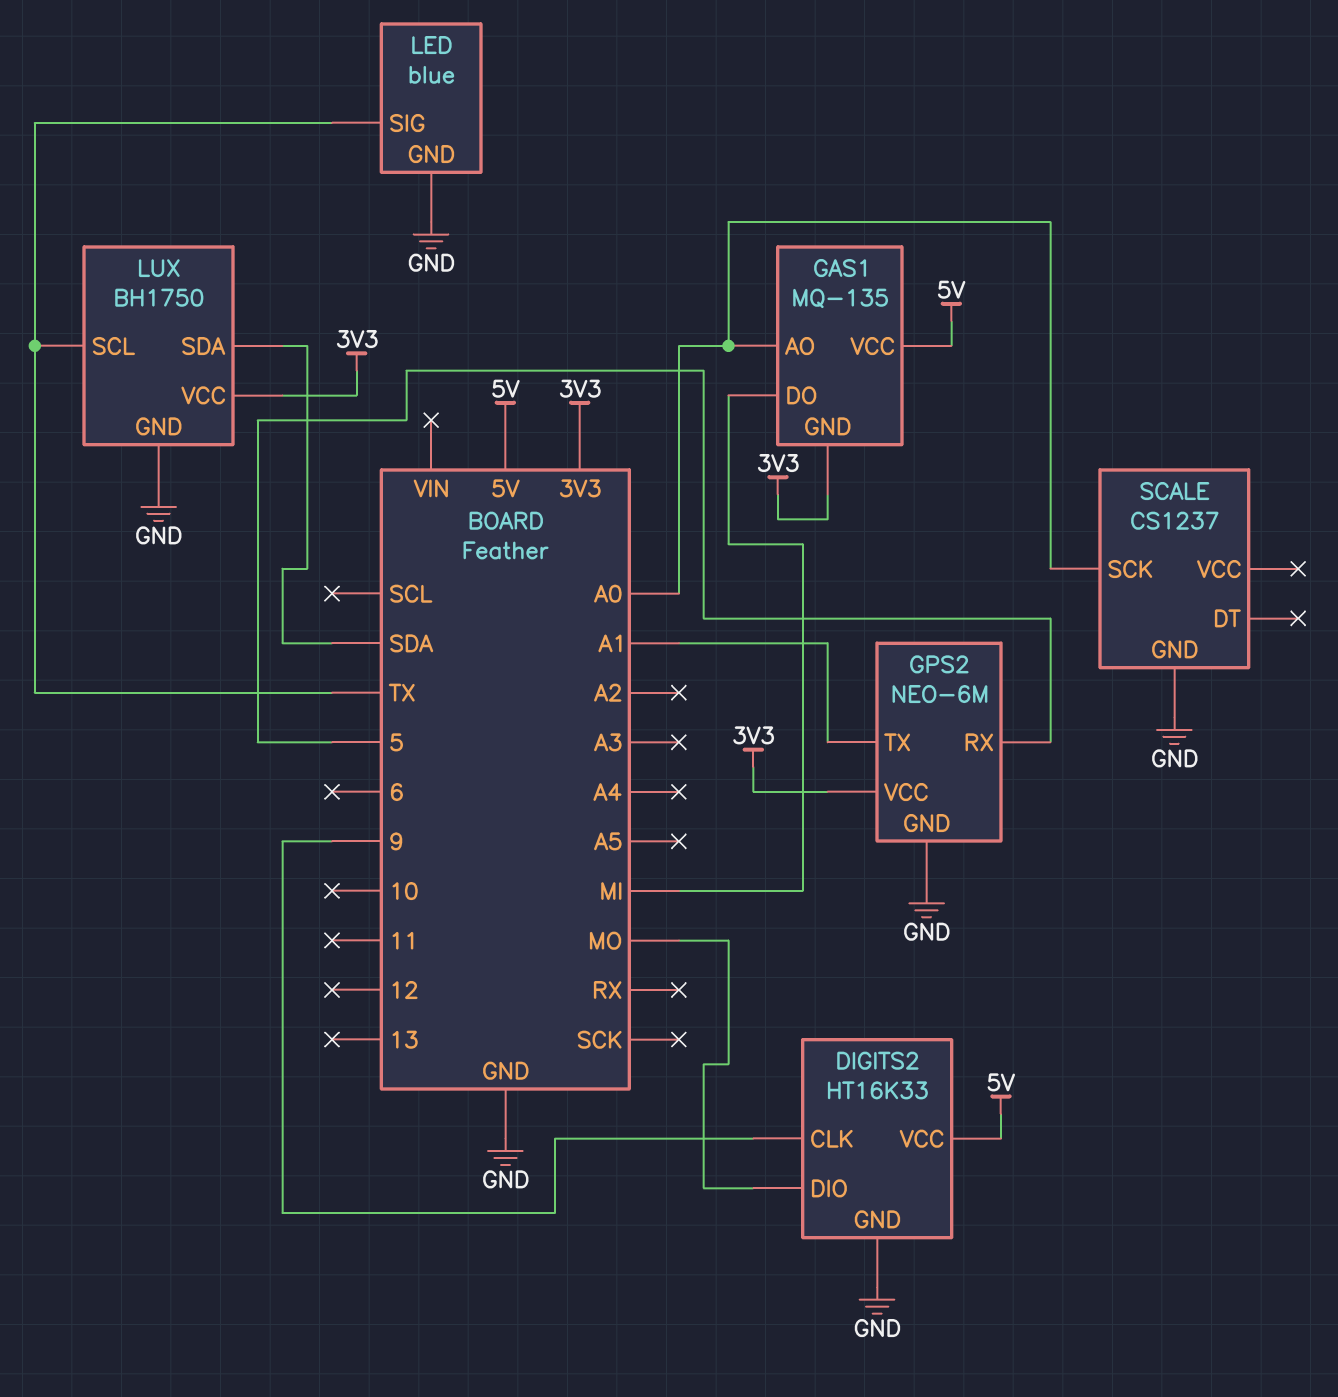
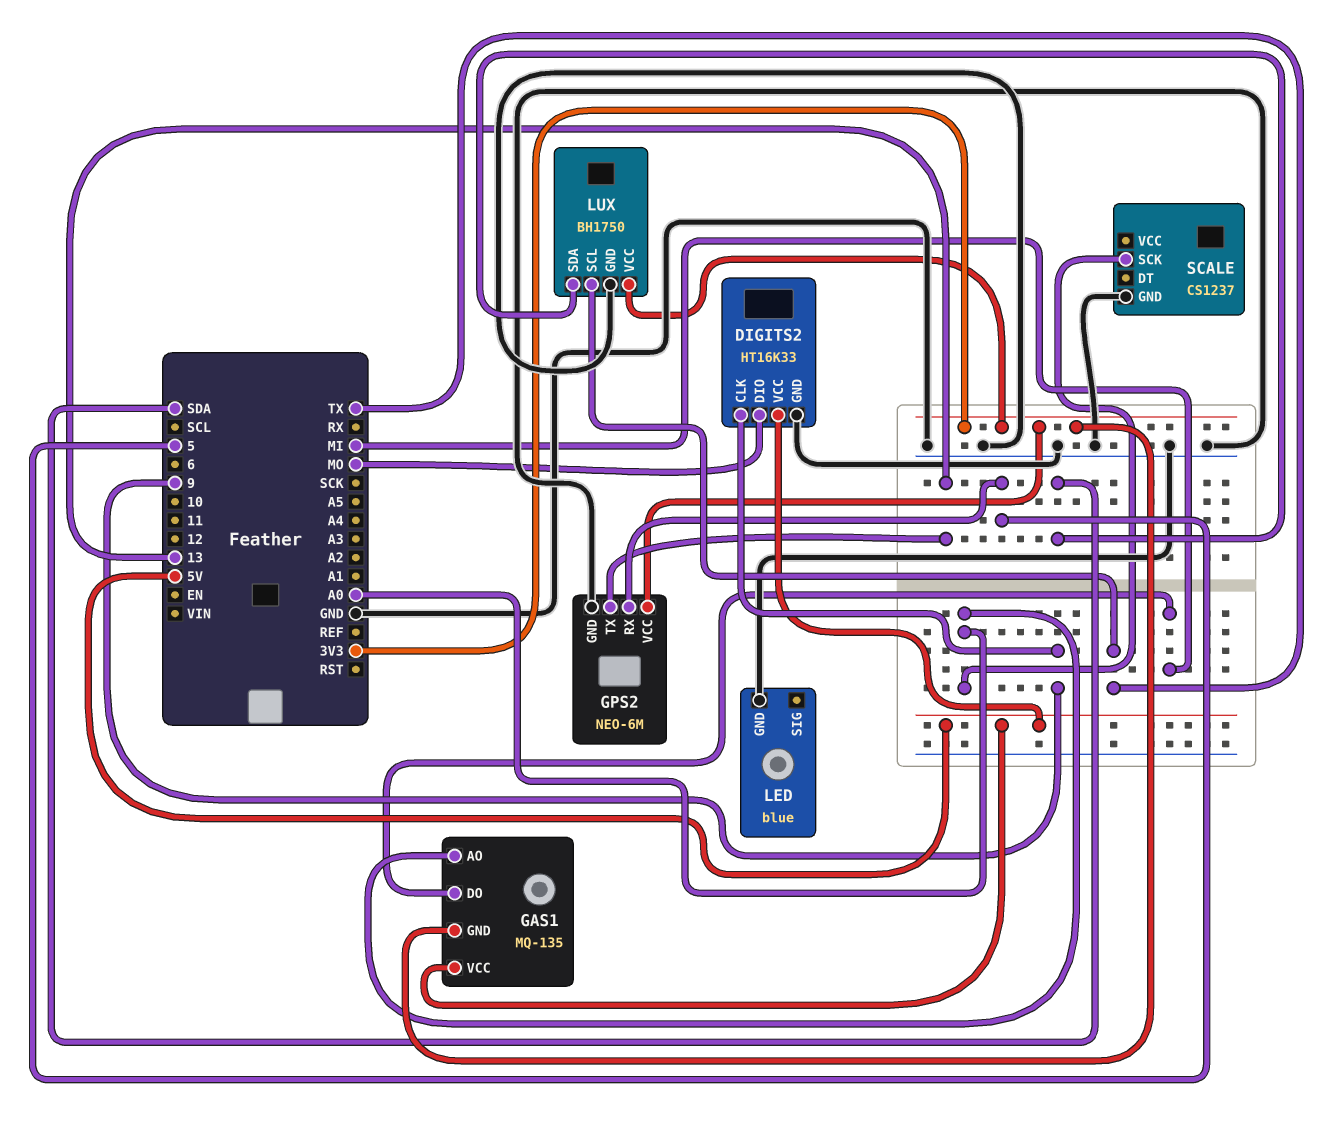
GPS2 pin TX: A1 -> 13
LED pin SIG: TX -> none

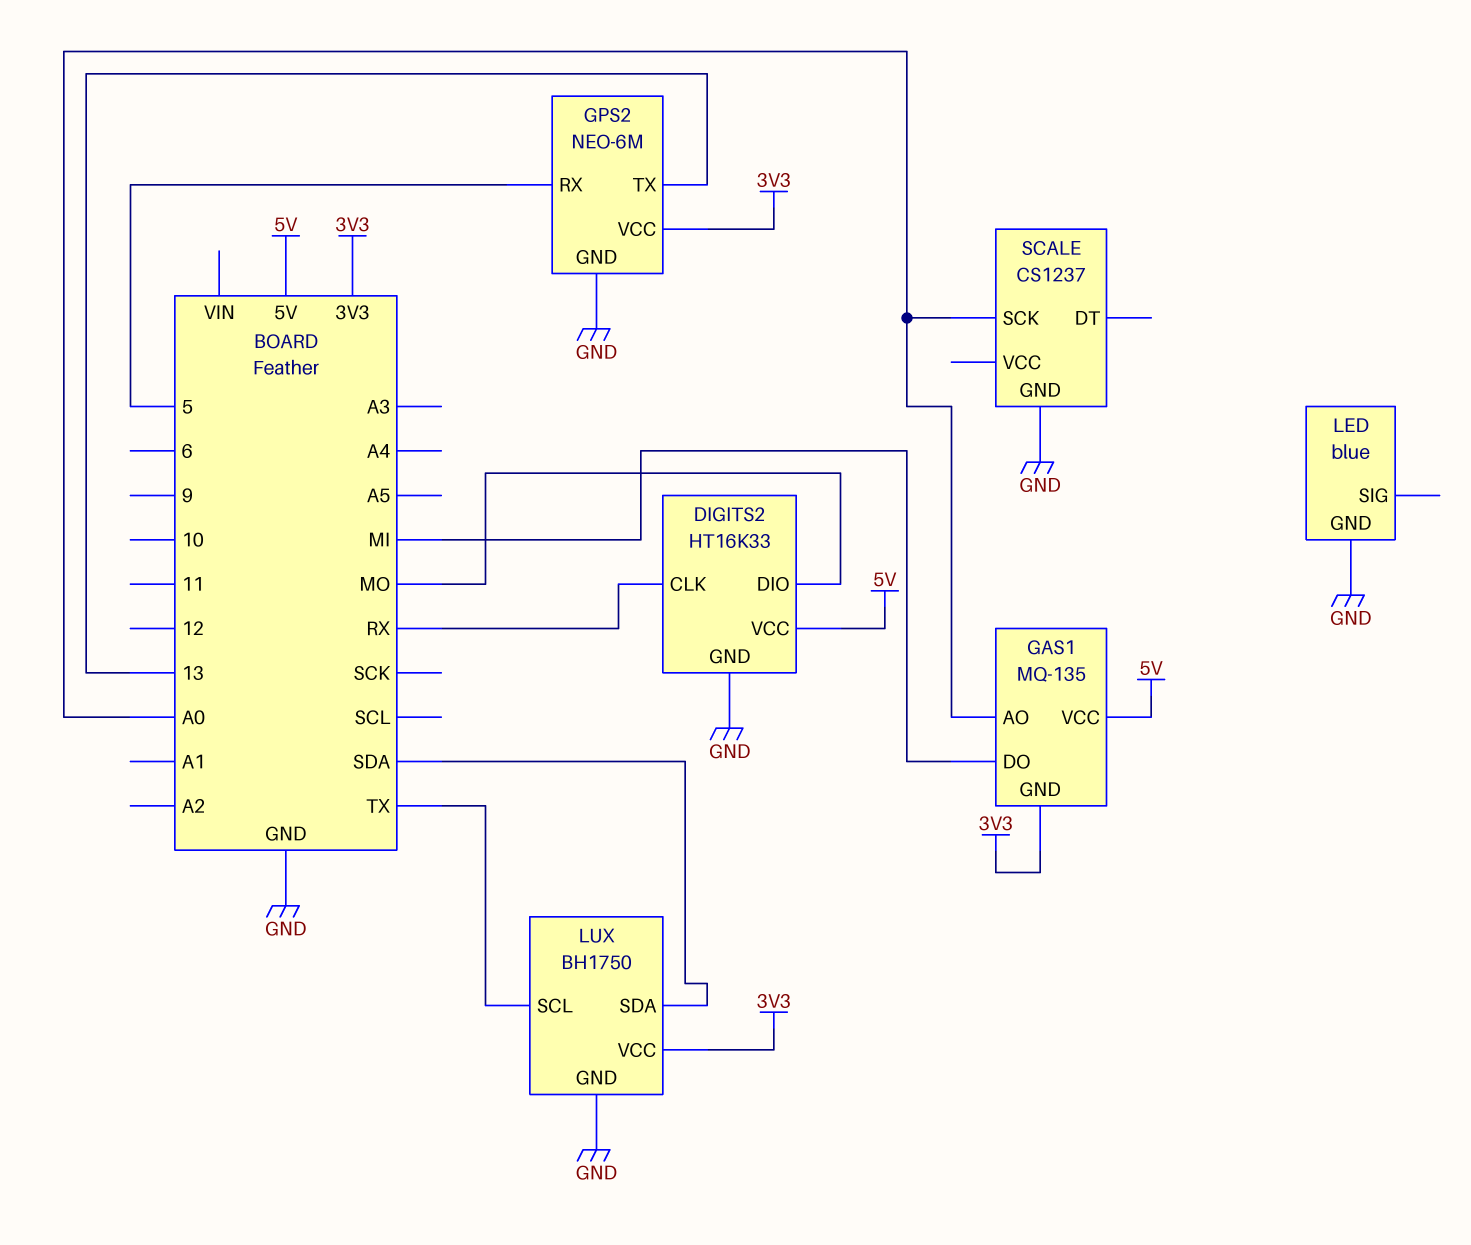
DIGITS2 pin CLK: 9 -> RX

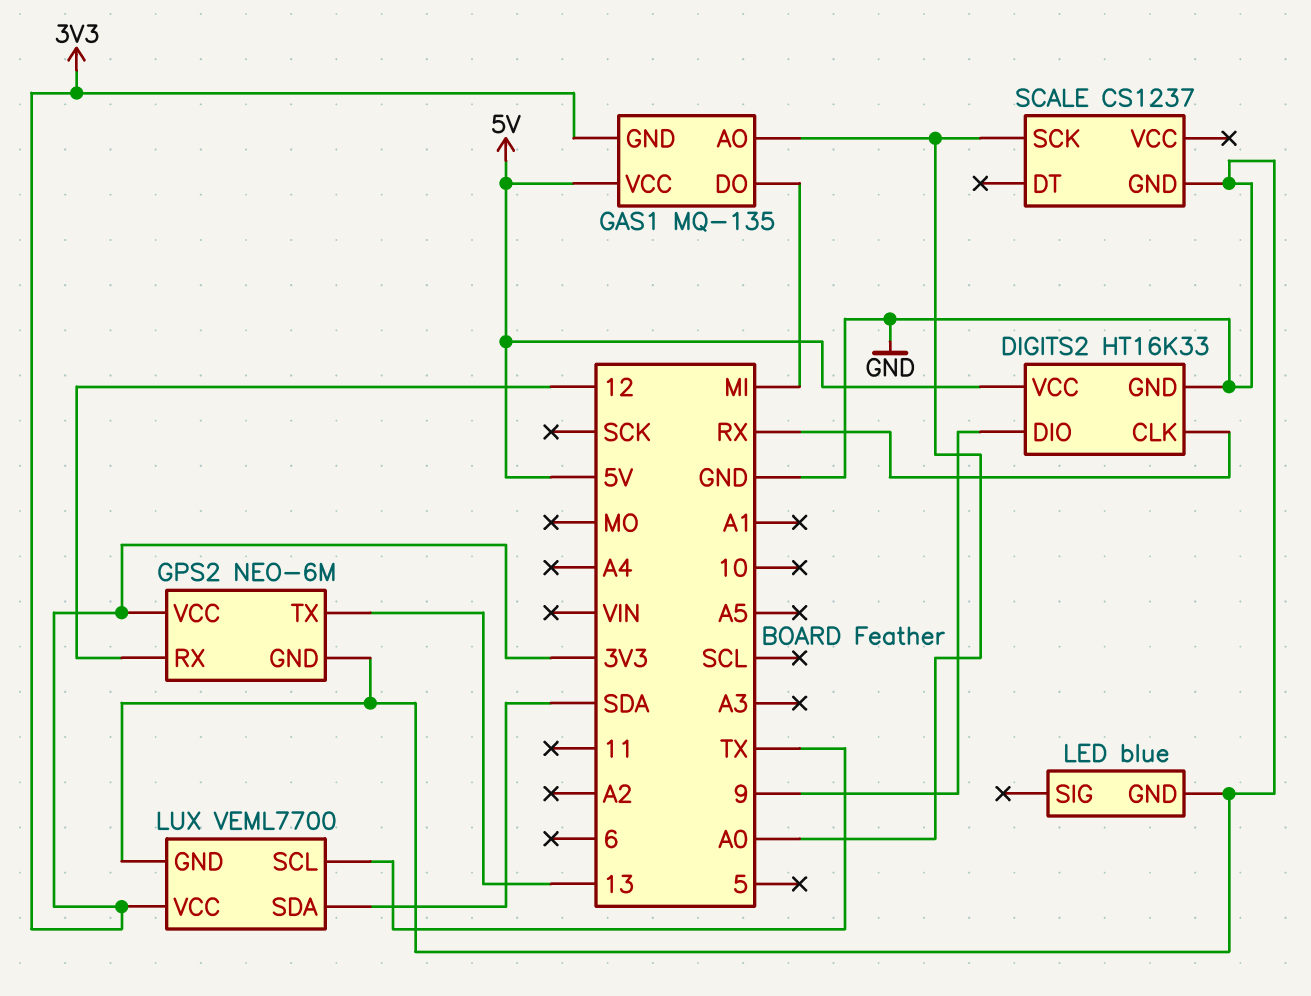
DIGITS2 pin DIO: MO -> 9
GPS2 pin RX: 5 -> 12
LUX: BH1750 -> VEML7700

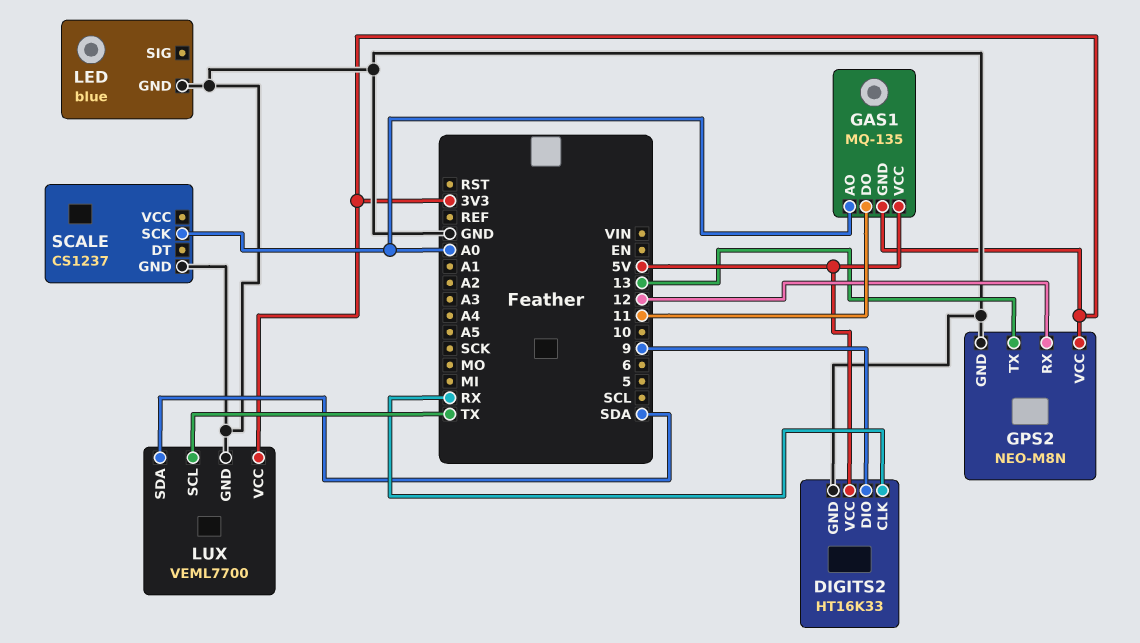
GAS1 pin DO: MI -> 11
GPS2: NEO-6M -> NEO-M8N

